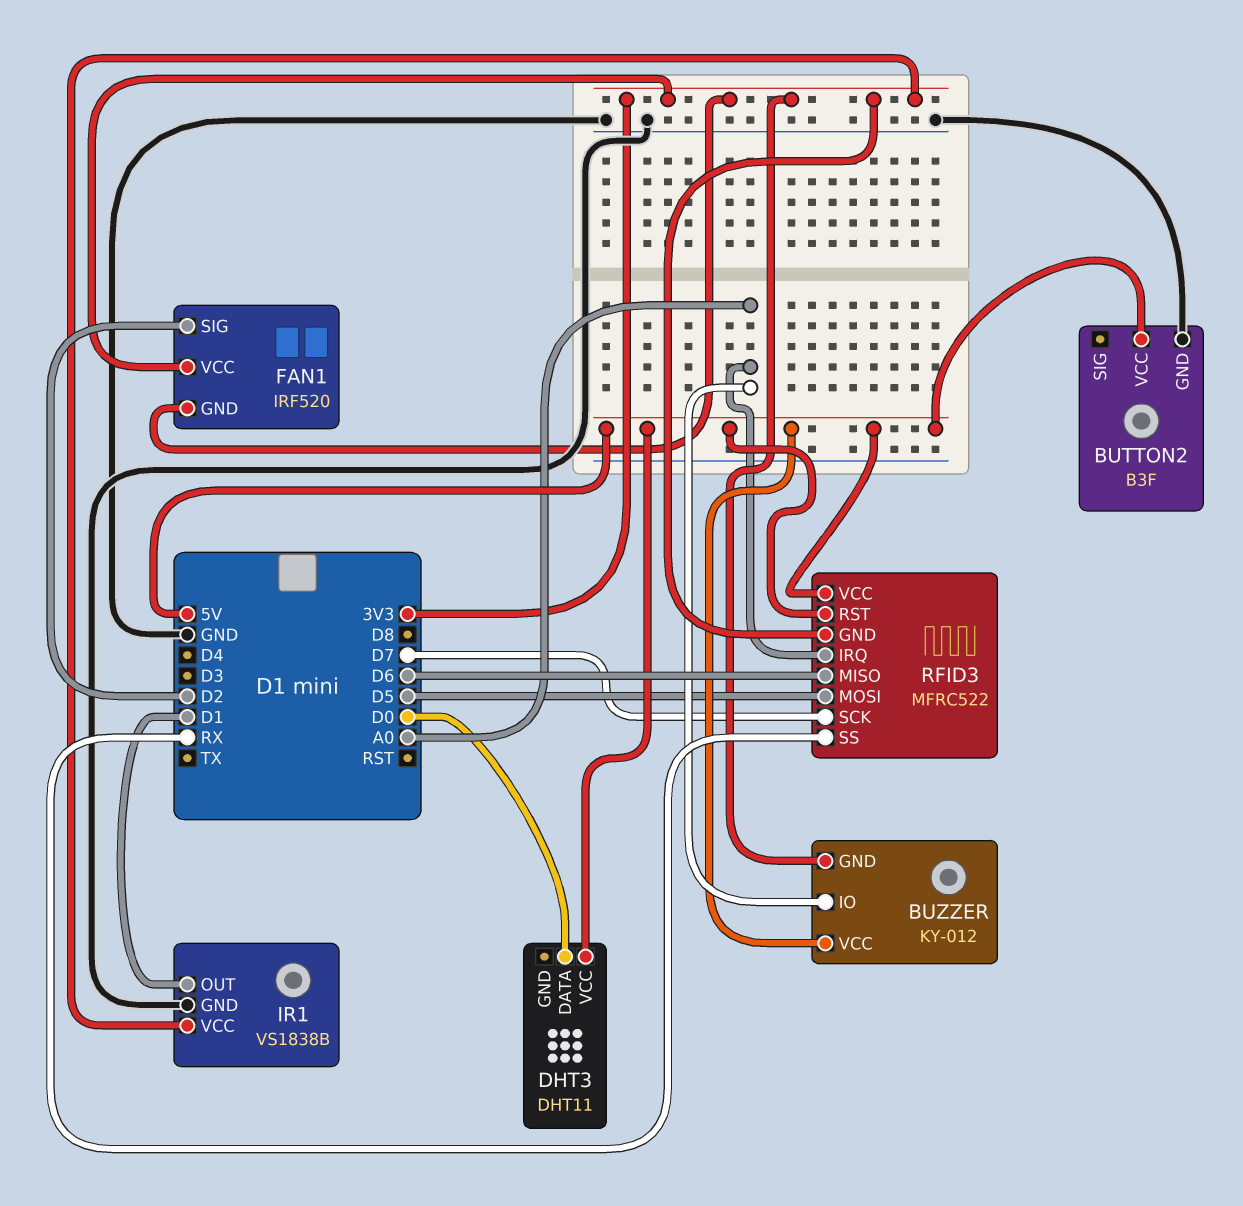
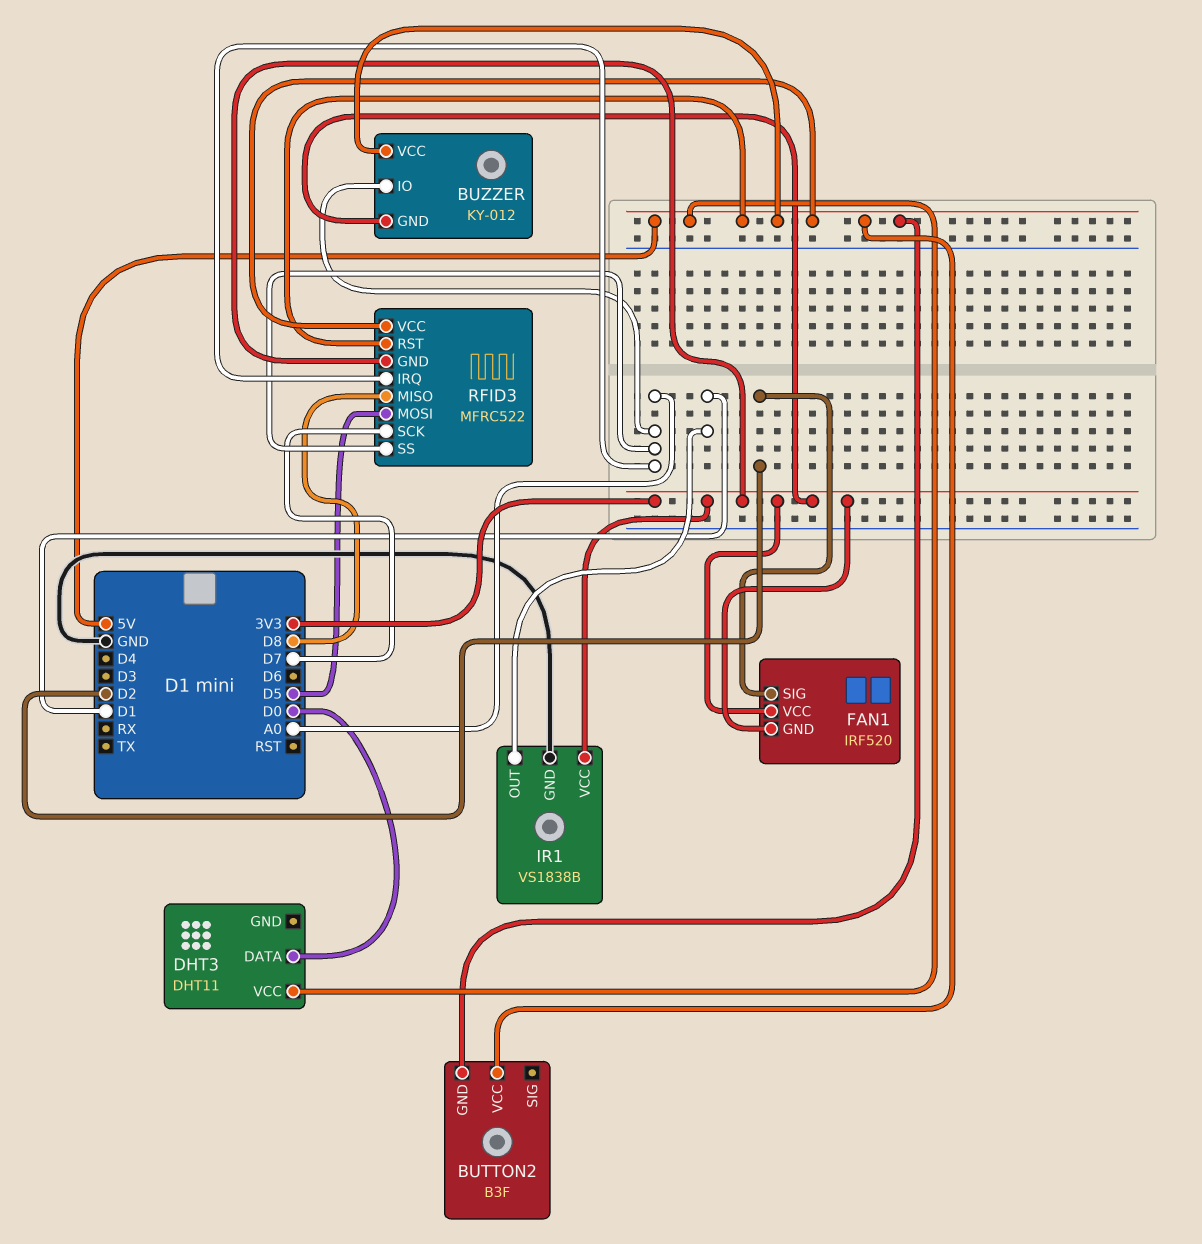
BUTTON2 pin GND: GND -> 5V
RFID3 pin MISO: D6 -> D8
RFID3 pin SS: RX -> A0

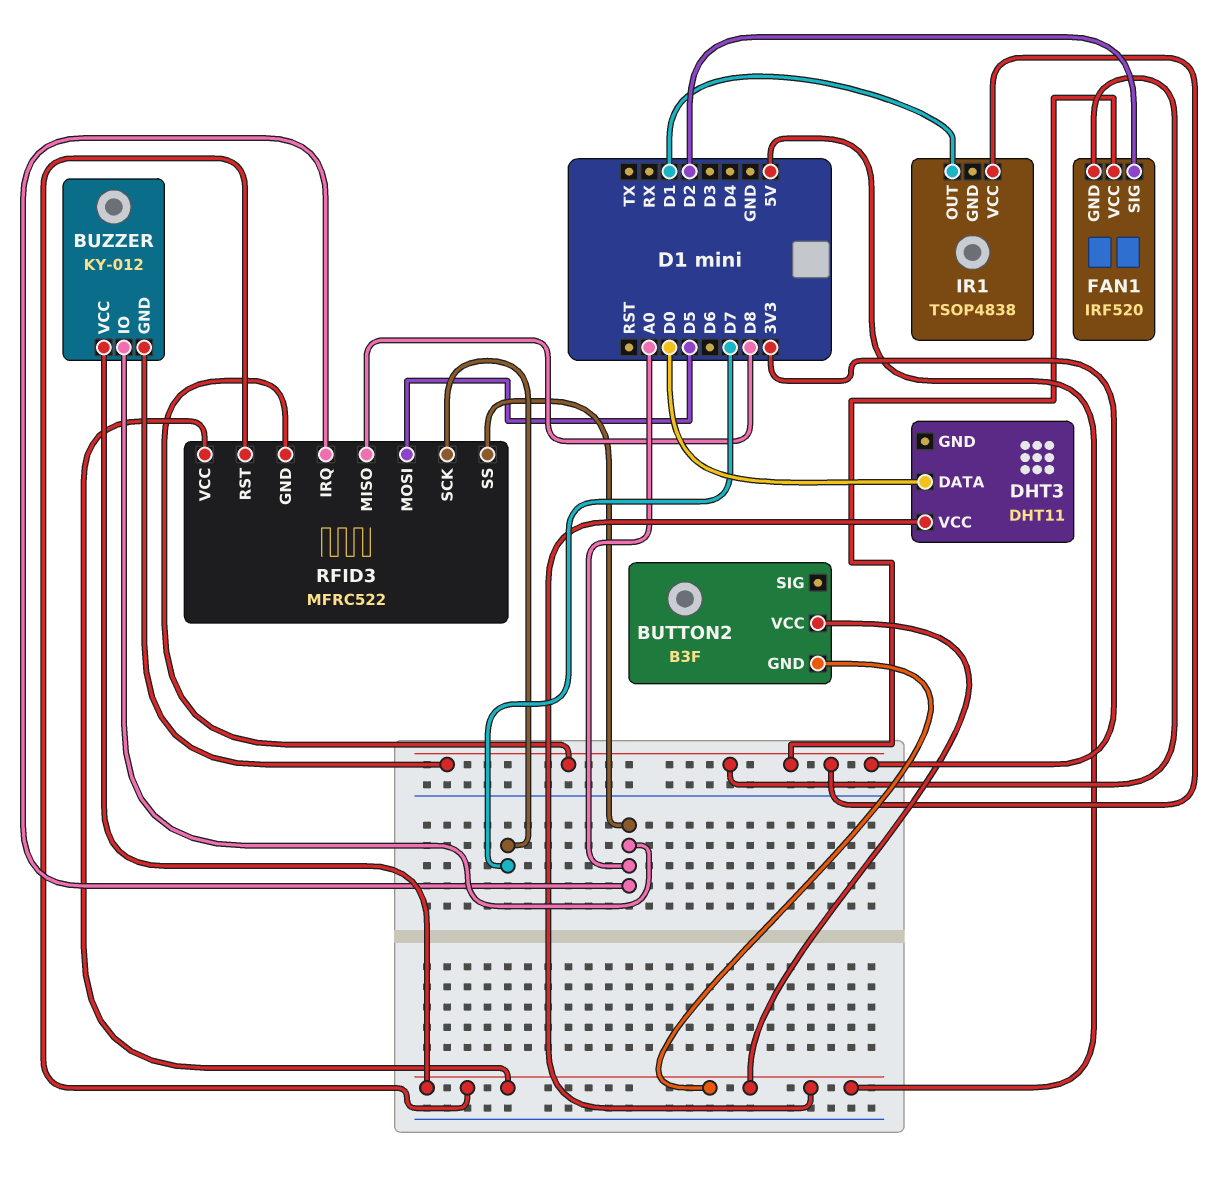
IR1: VS1838B -> TSOP4838
IR1 pin GND: GND -> none

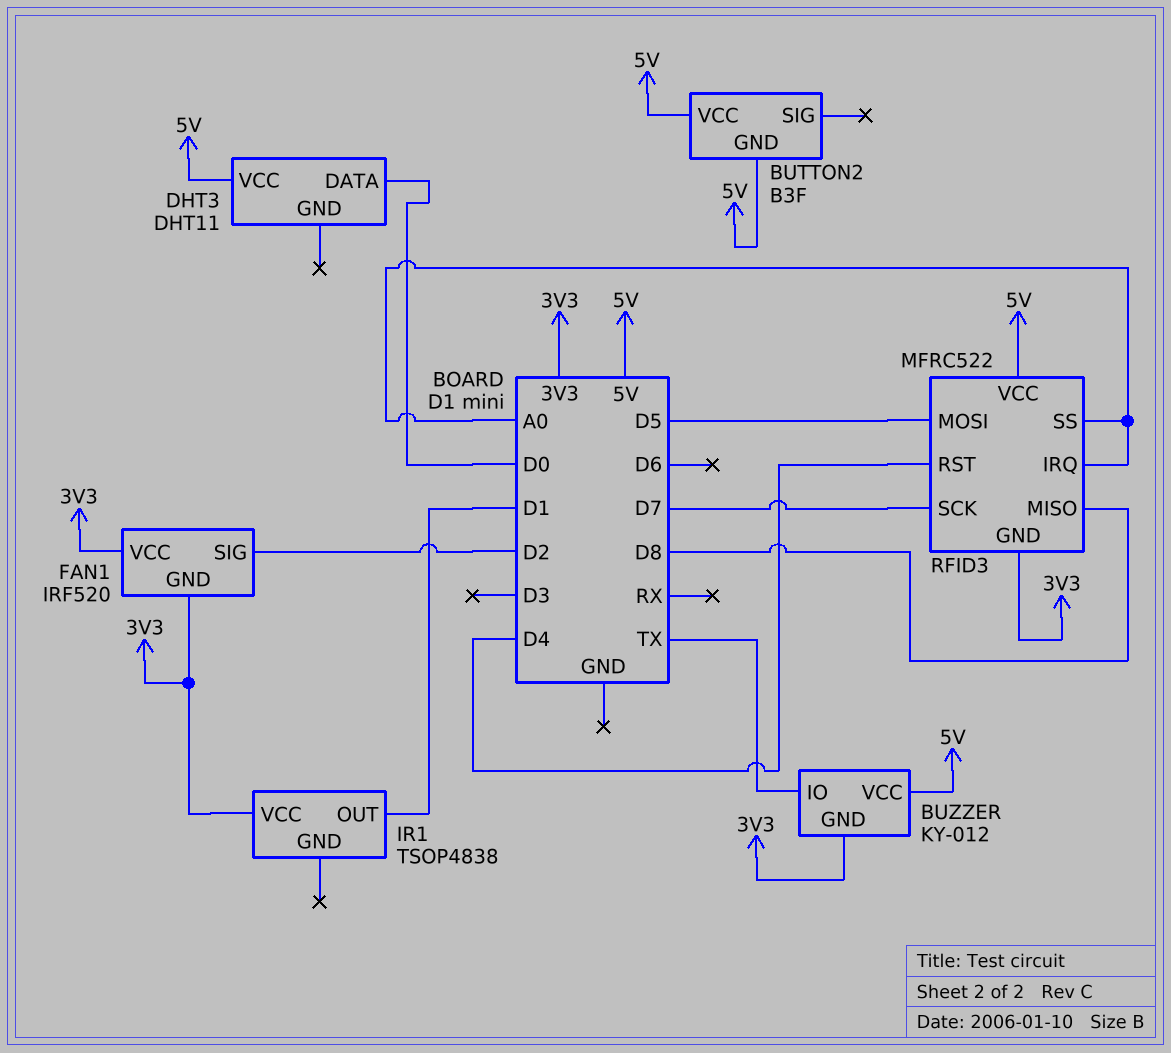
BUZZER pin IO: A0 -> TX
RFID3 pin RST: 5V -> D4

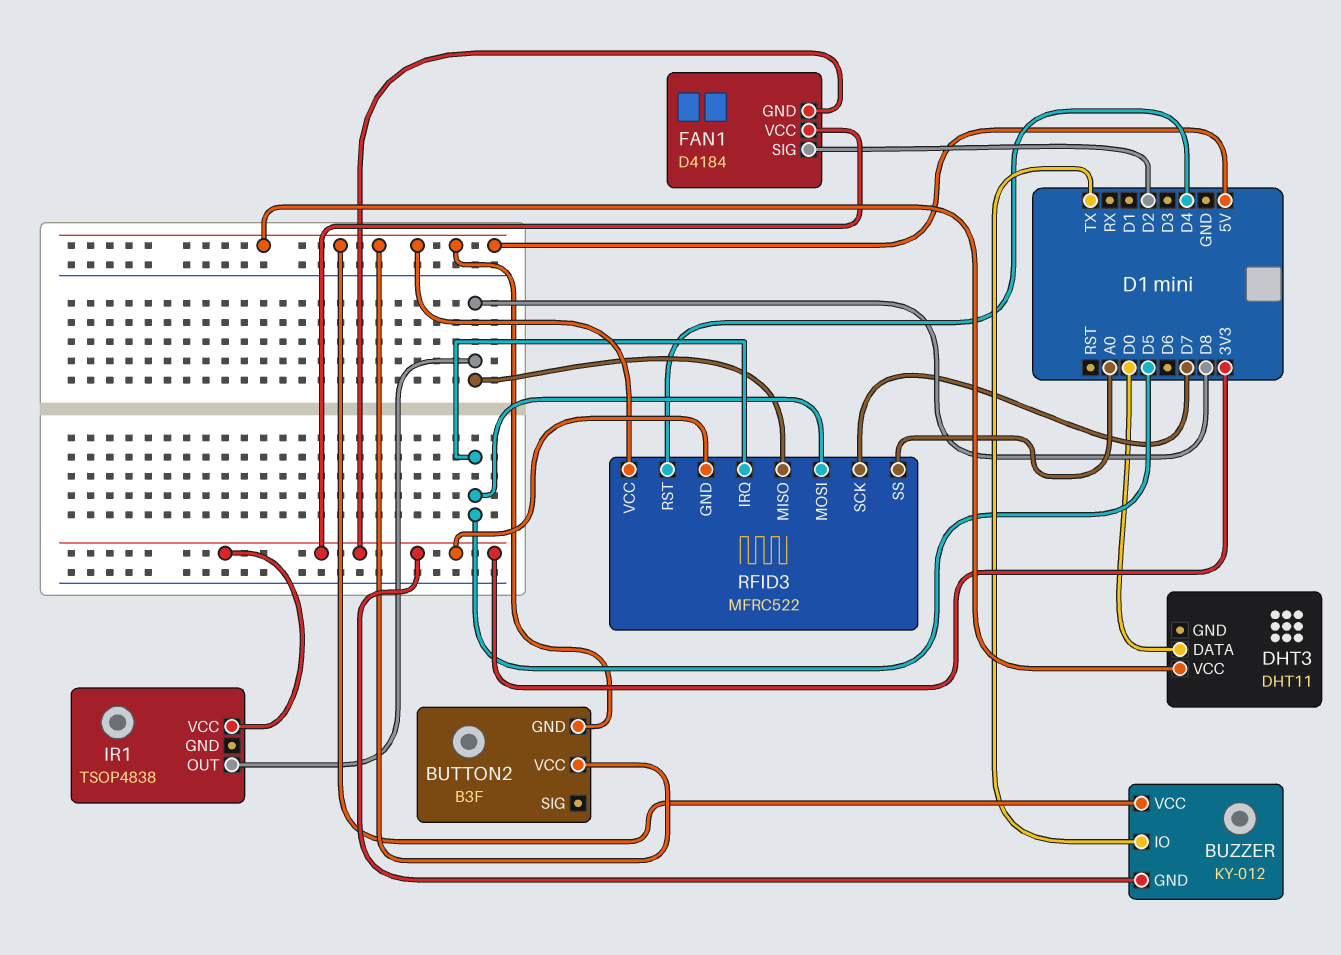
FAN1: IRF520 -> D4184
IR1 pin OUT: D1 -> D8
RFID3 pin IRQ: A0 -> D5

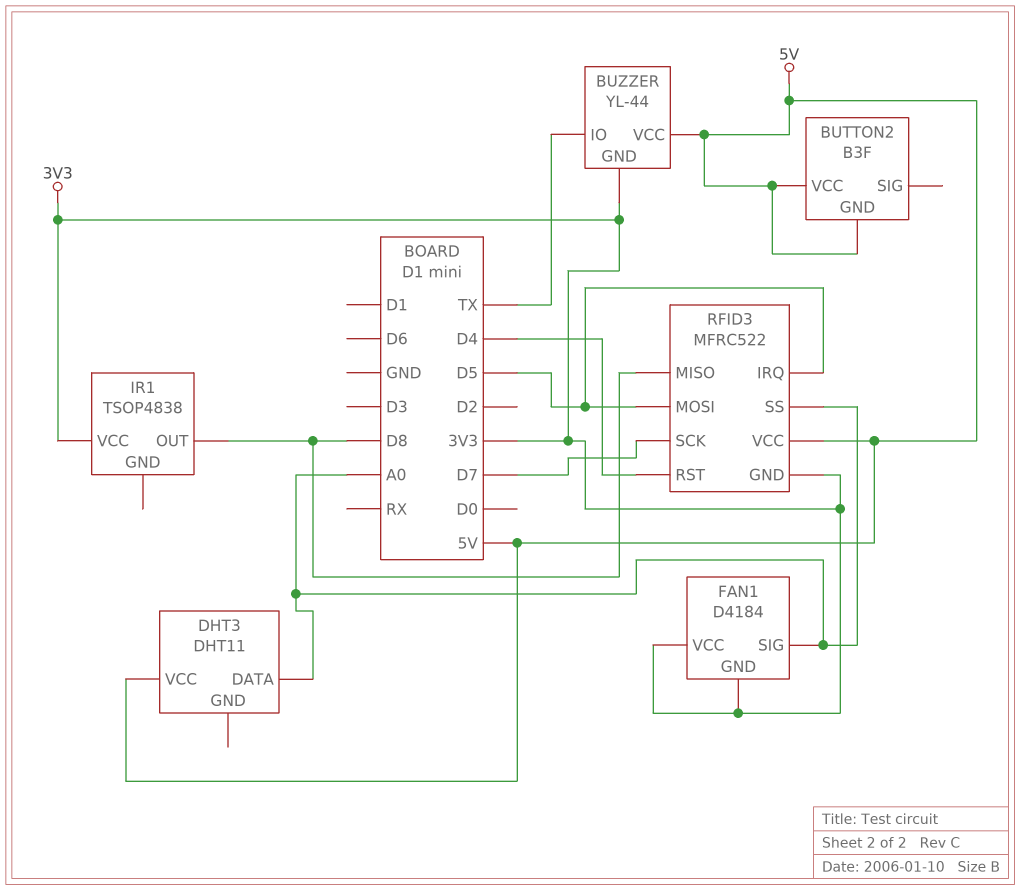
BUZZER: KY-012 -> YL-44
DHT3 pin DATA: D0 -> A0
FAN1 pin SIG: D2 -> A0

